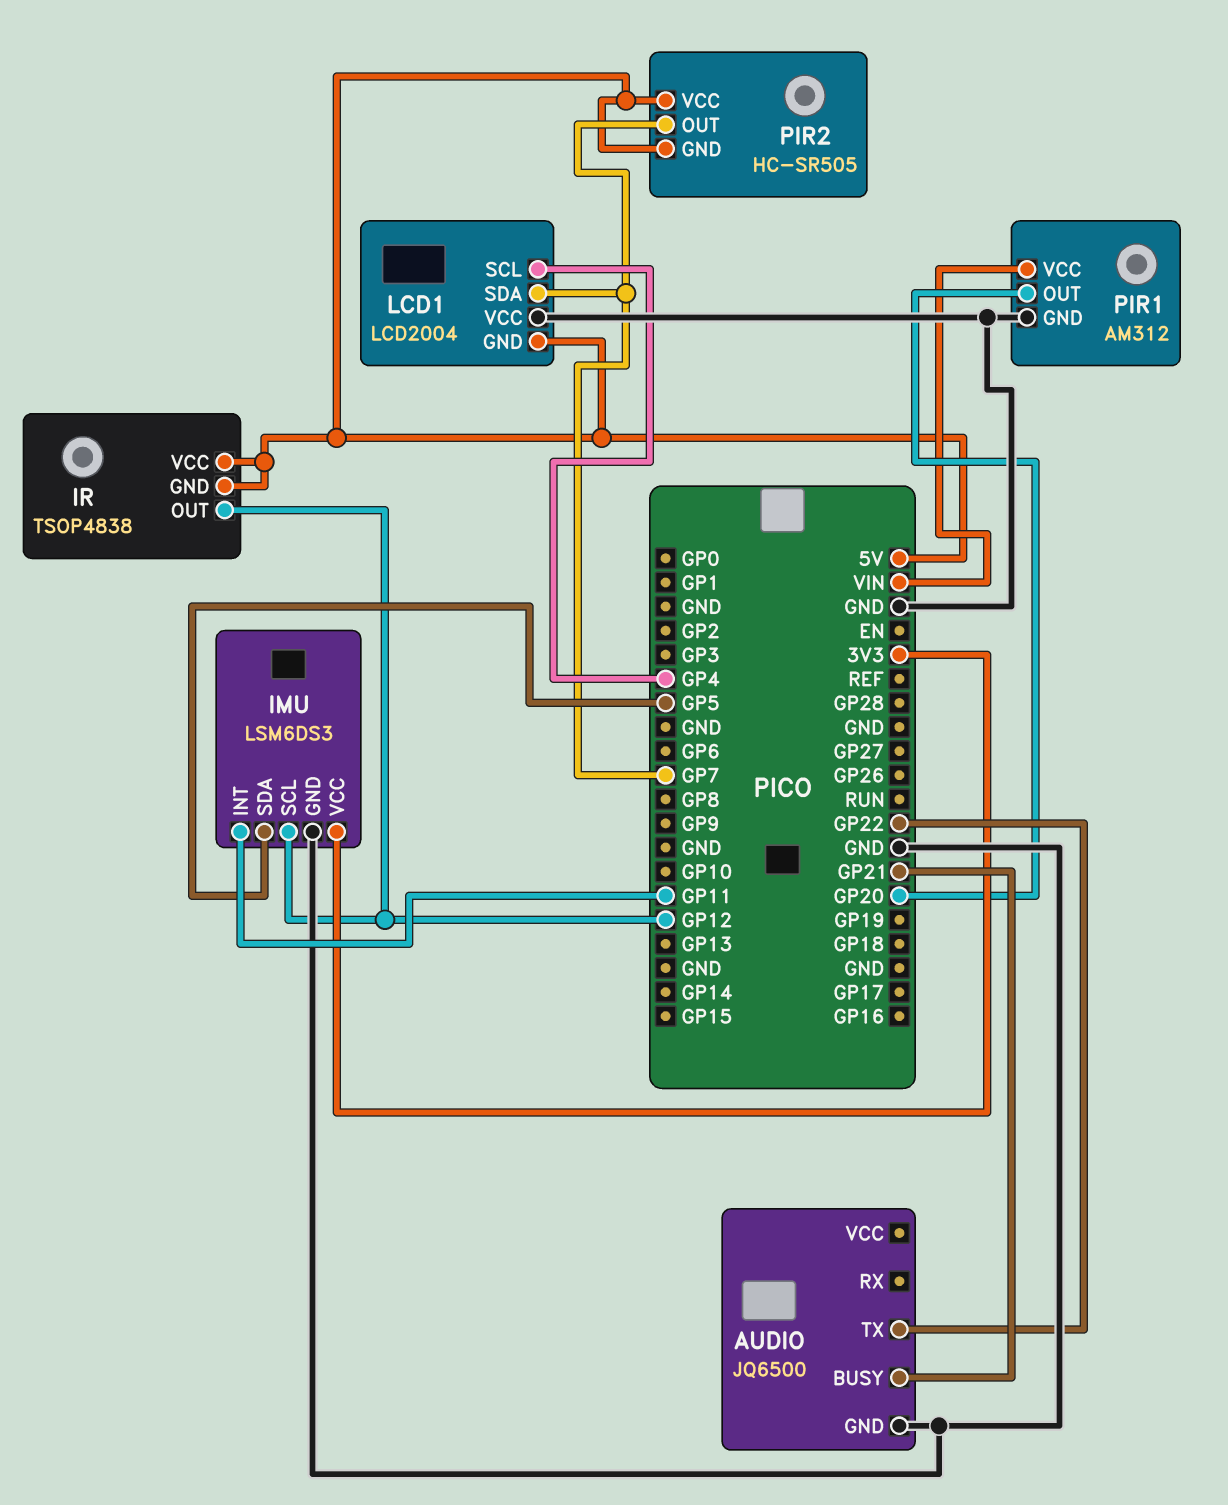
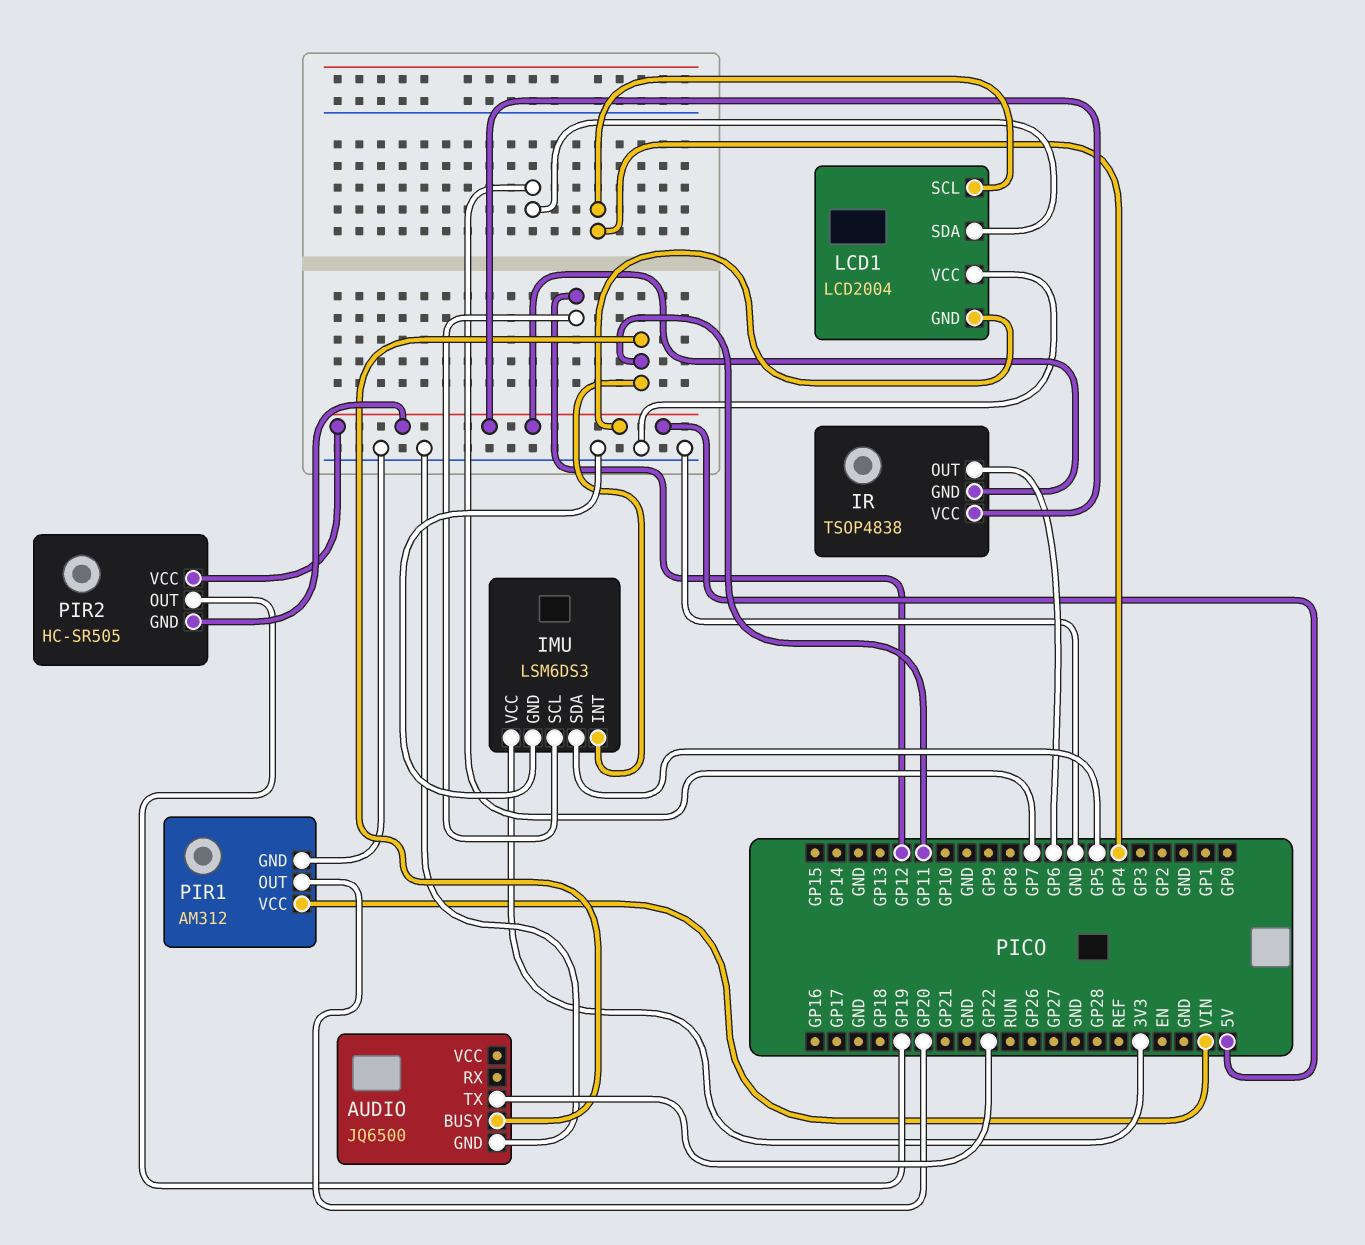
AUDIO pin BUSY: GP21 -> GP11
IR pin OUT: GP12 -> GP6
PIR2 pin OUT: GP7 -> GP19

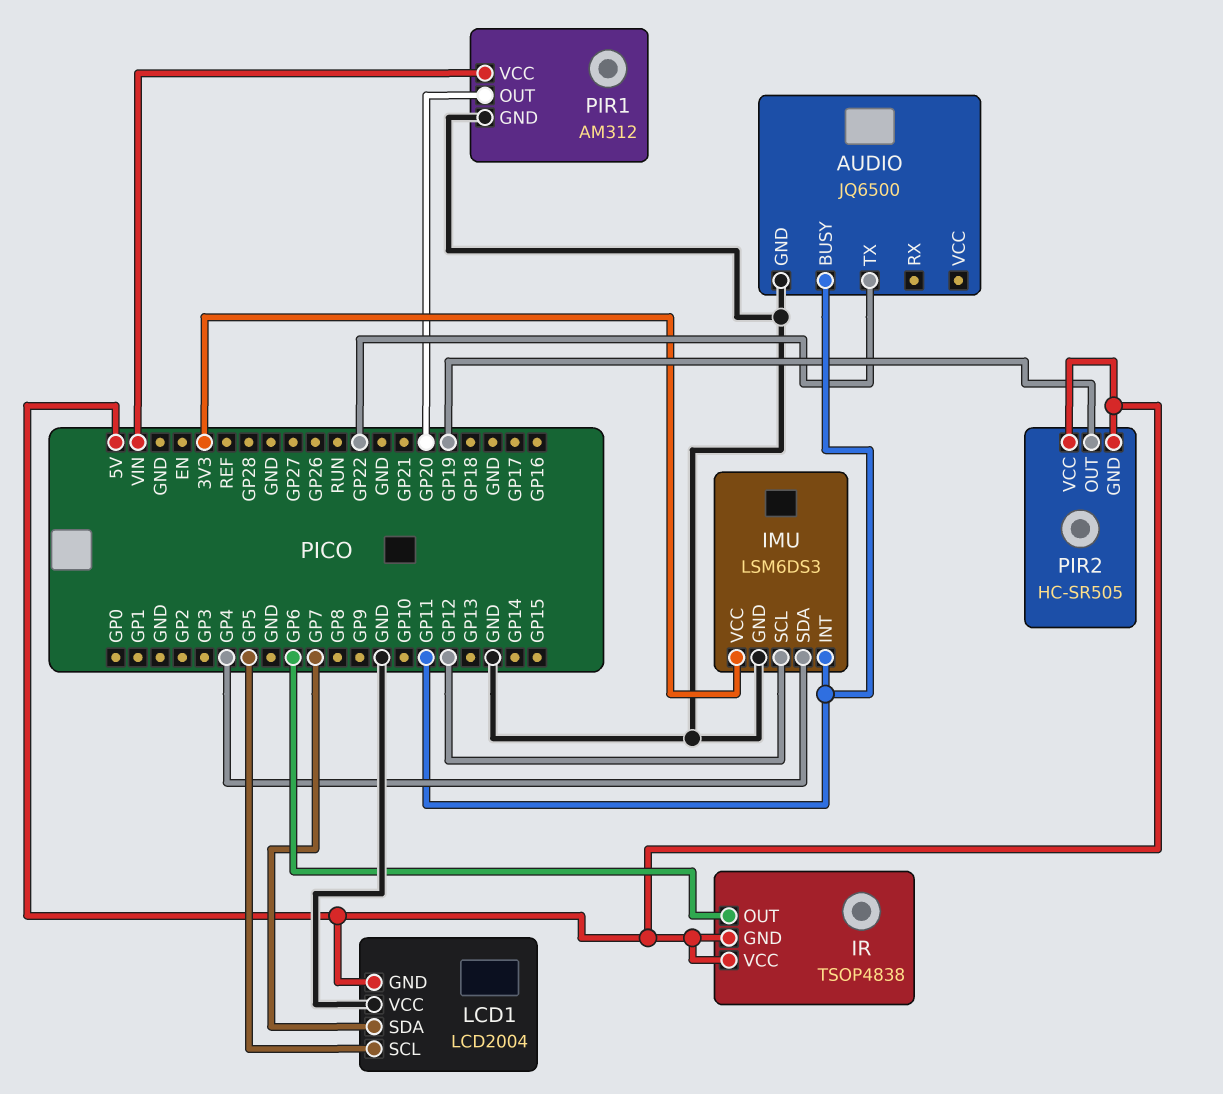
IMU pin SDA: GP5 -> GP4
LCD1 pin SCL: GP4 -> GP5

